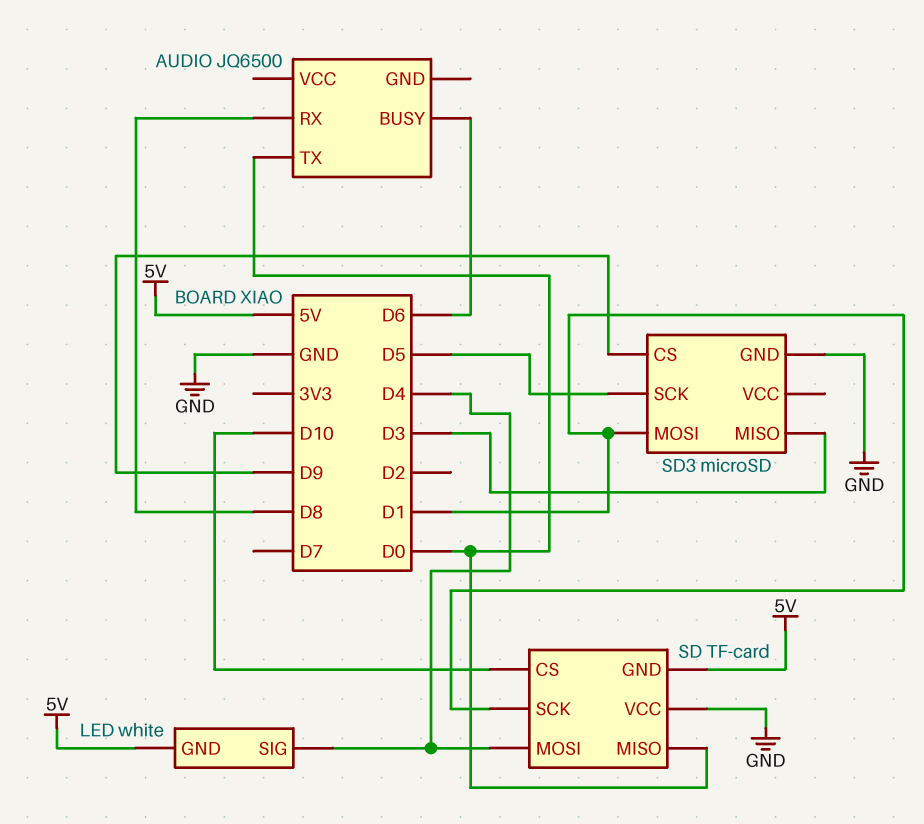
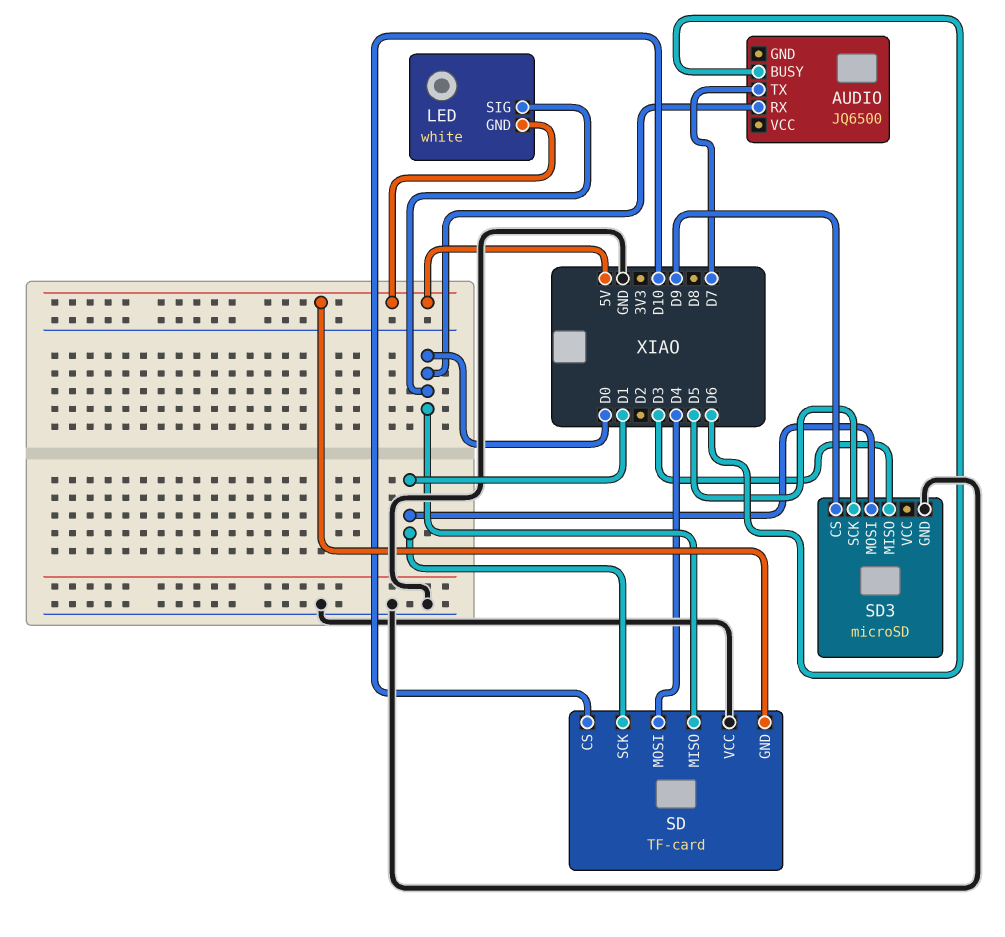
AUDIO pin RX: D8 -> D0
AUDIO pin TX: D0 -> D7
LED pin SIG: D4 -> D0

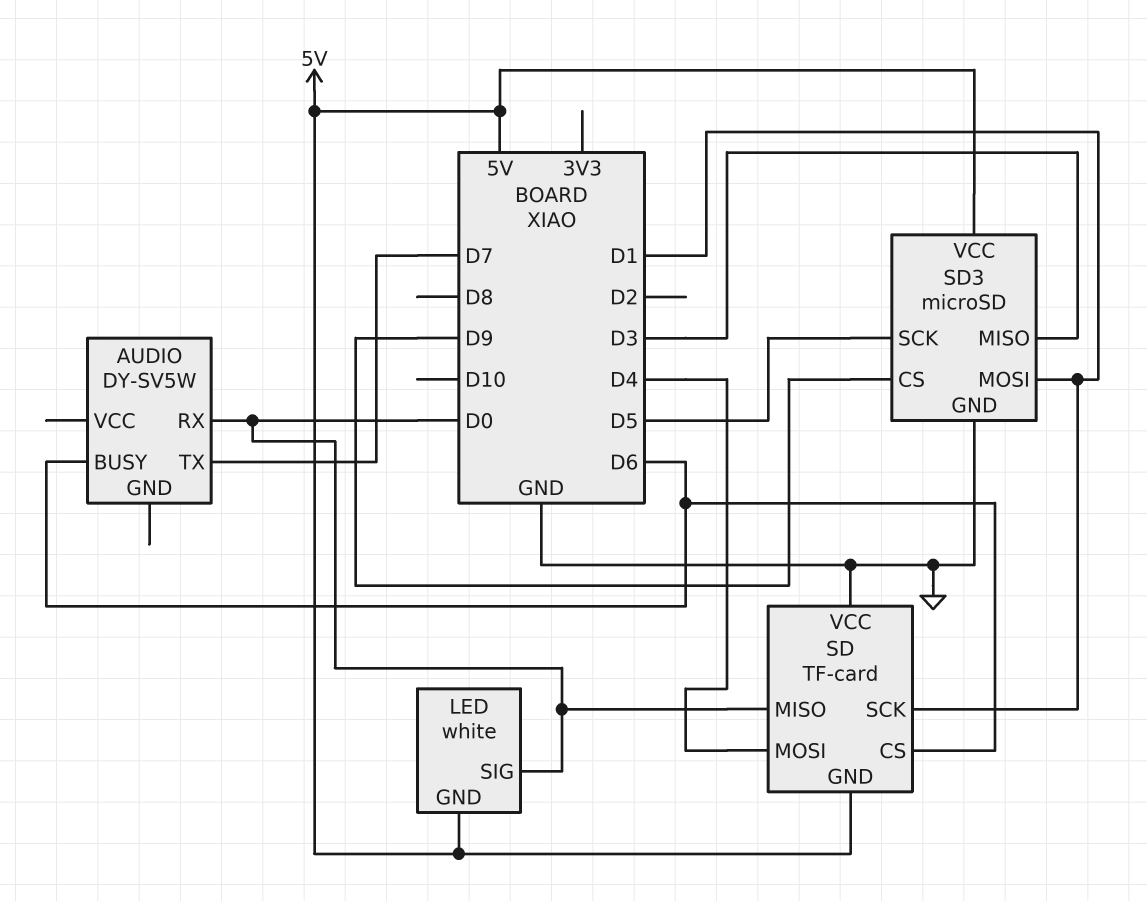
AUDIO: JQ6500 -> DY-SV5W
SD pin CS: D10 -> D6
SD3 pin VCC: none -> 5V

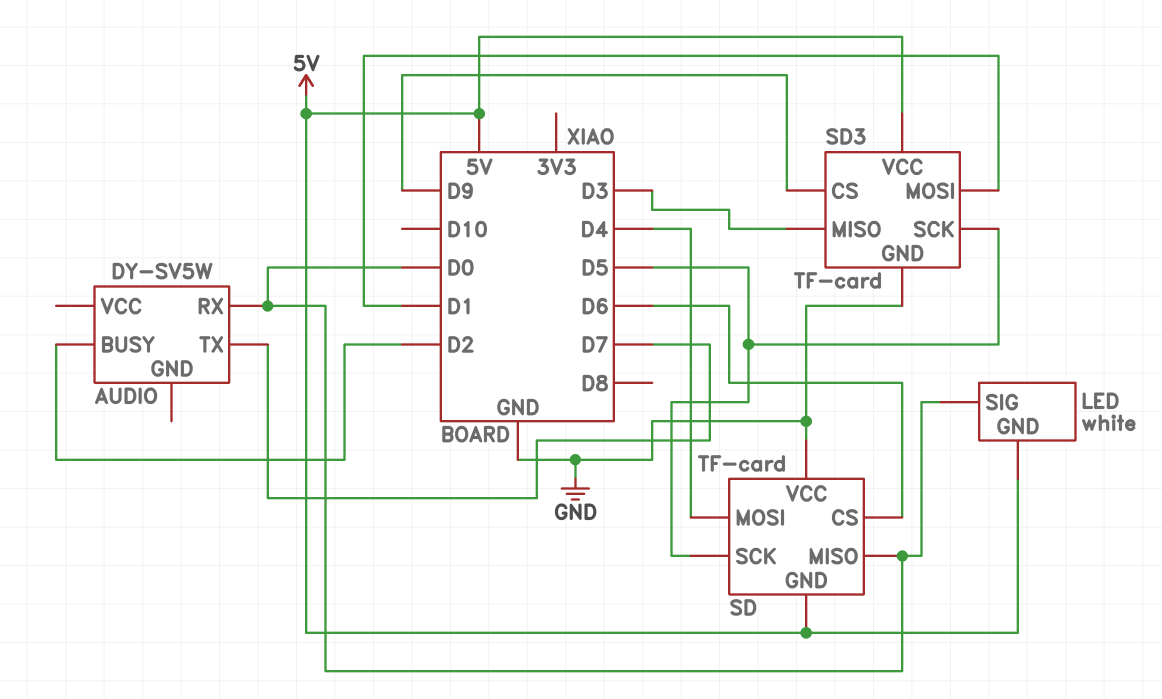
AUDIO pin BUSY: D6 -> D2
SD pin SCK: D1 -> D5
SD3: microSD -> TF-card

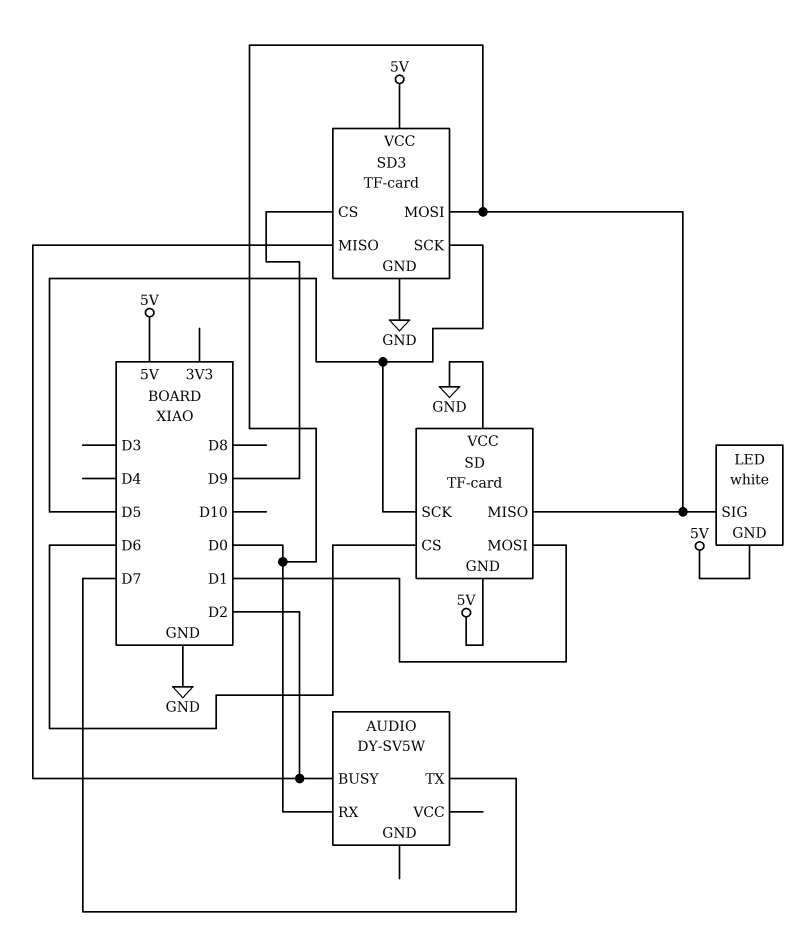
SD pin MOSI: D4 -> D1
SD3 pin MISO: D3 -> D2
SD3 pin MOSI: D1 -> D0

